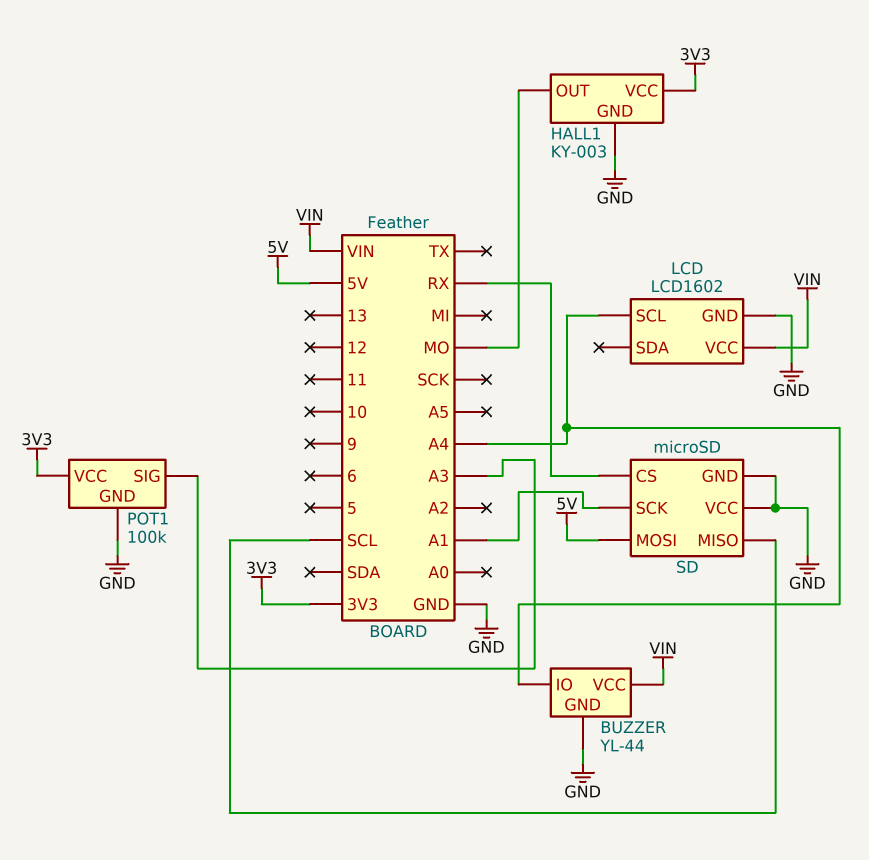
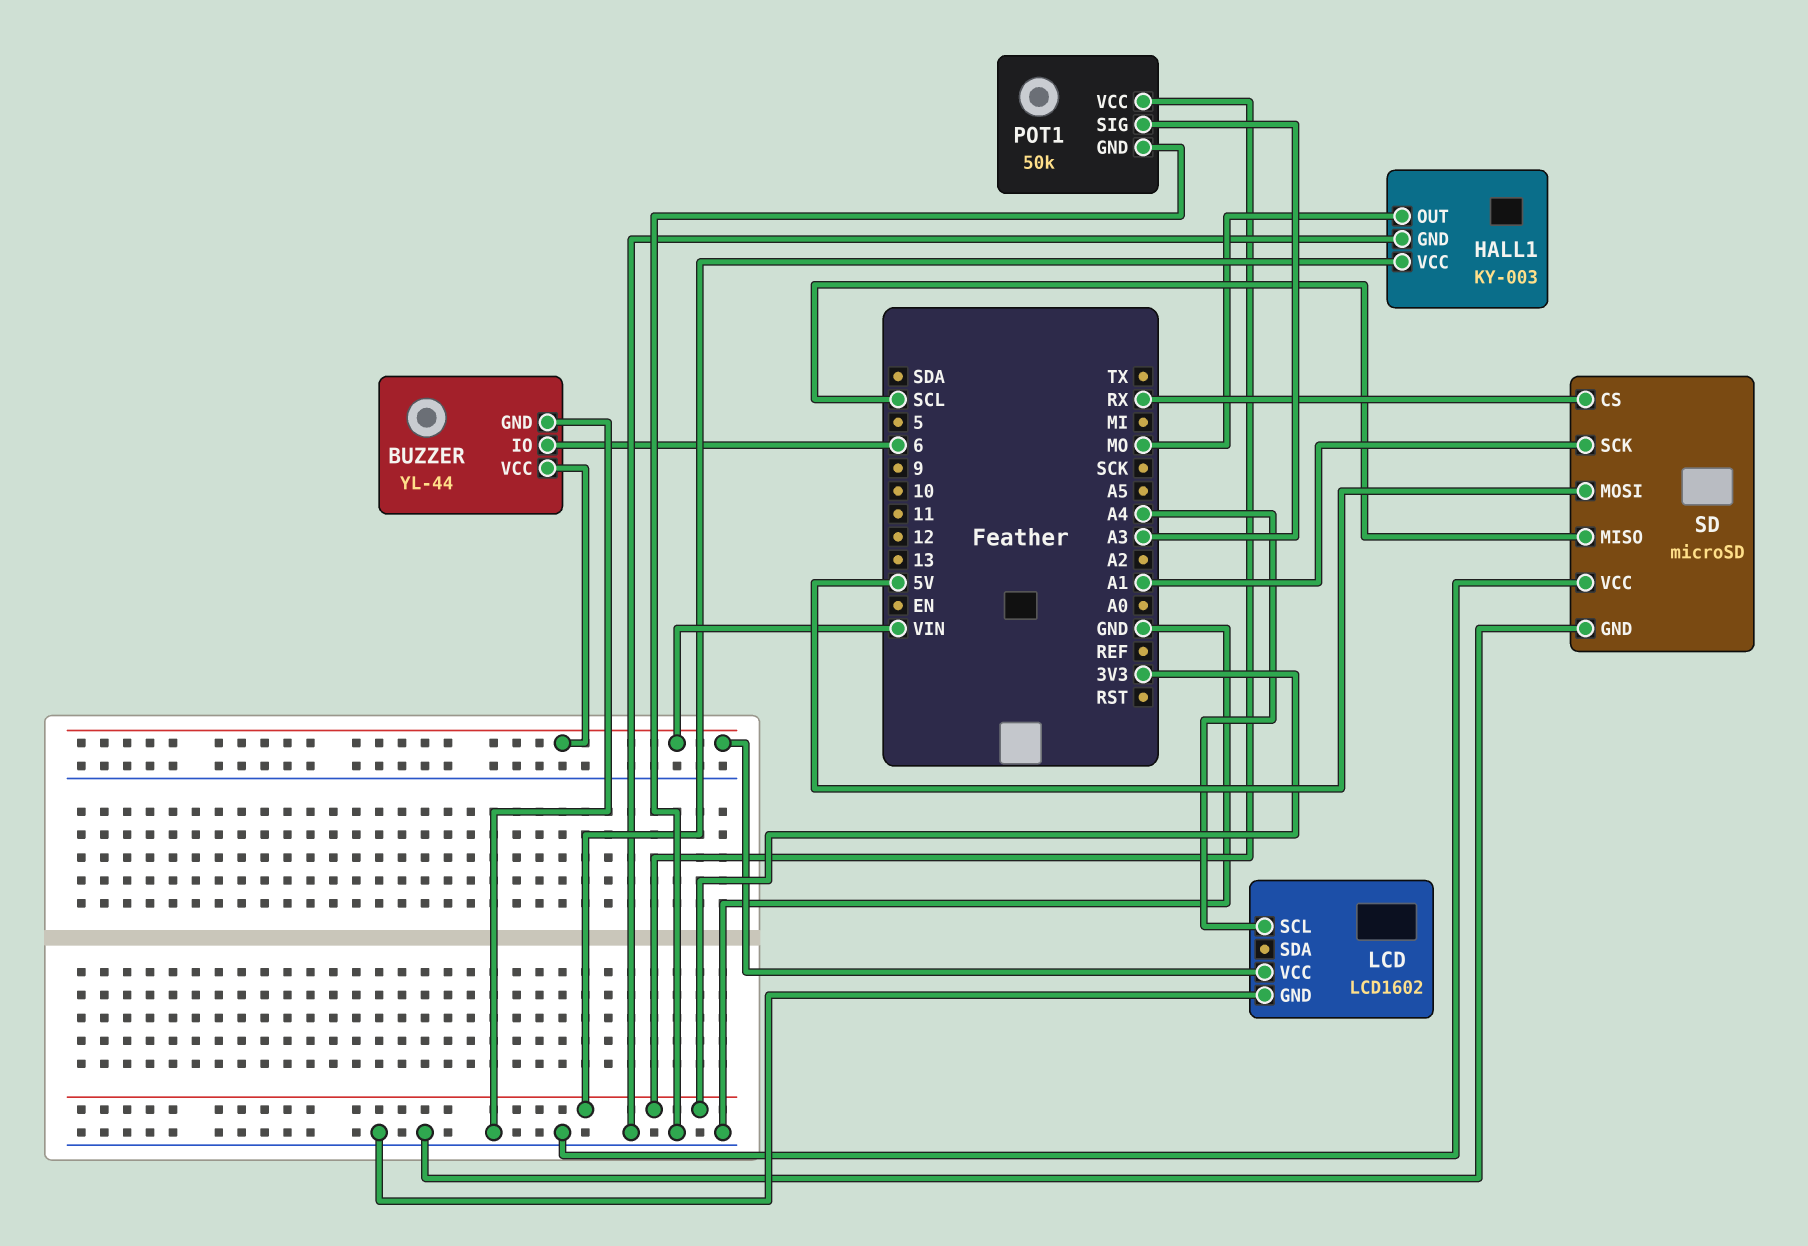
BUZZER pin IO: A4 -> 6
POT1: 100k -> 50k

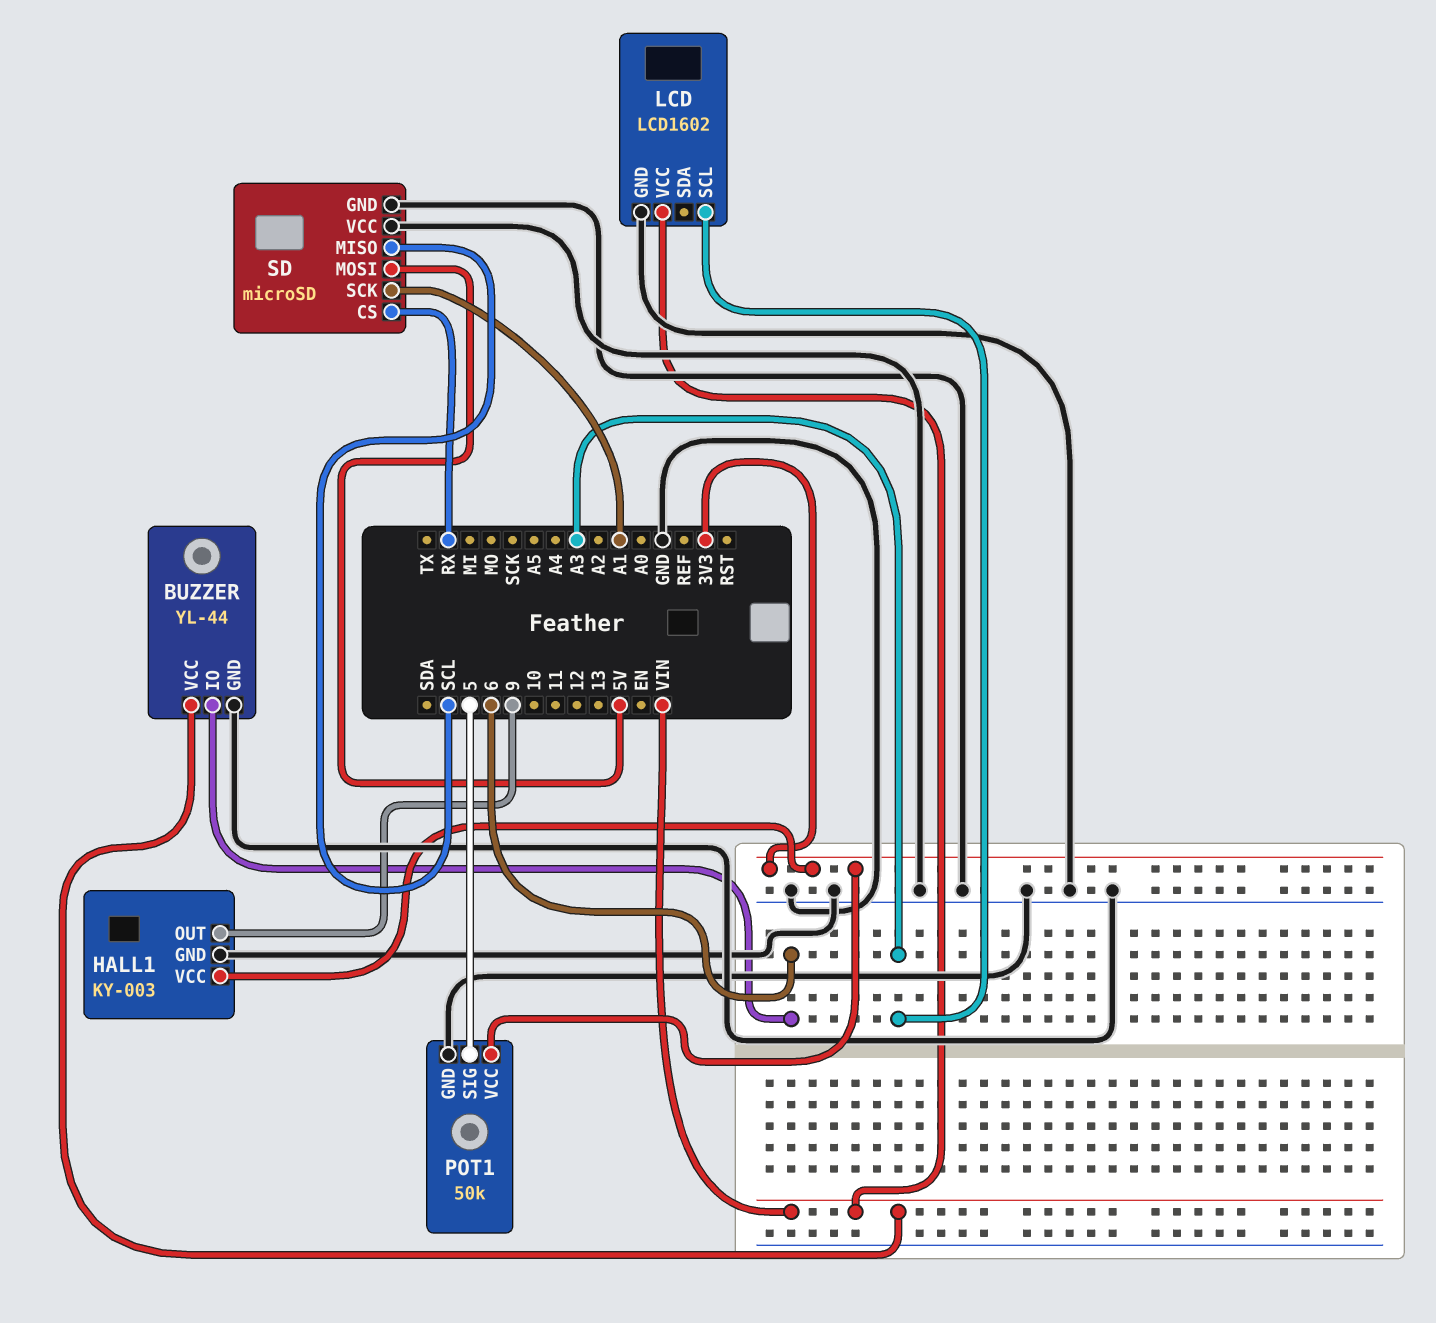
HALL1 pin OUT: MO -> 9
LCD pin SCL: A4 -> A3
POT1 pin SIG: A3 -> 5

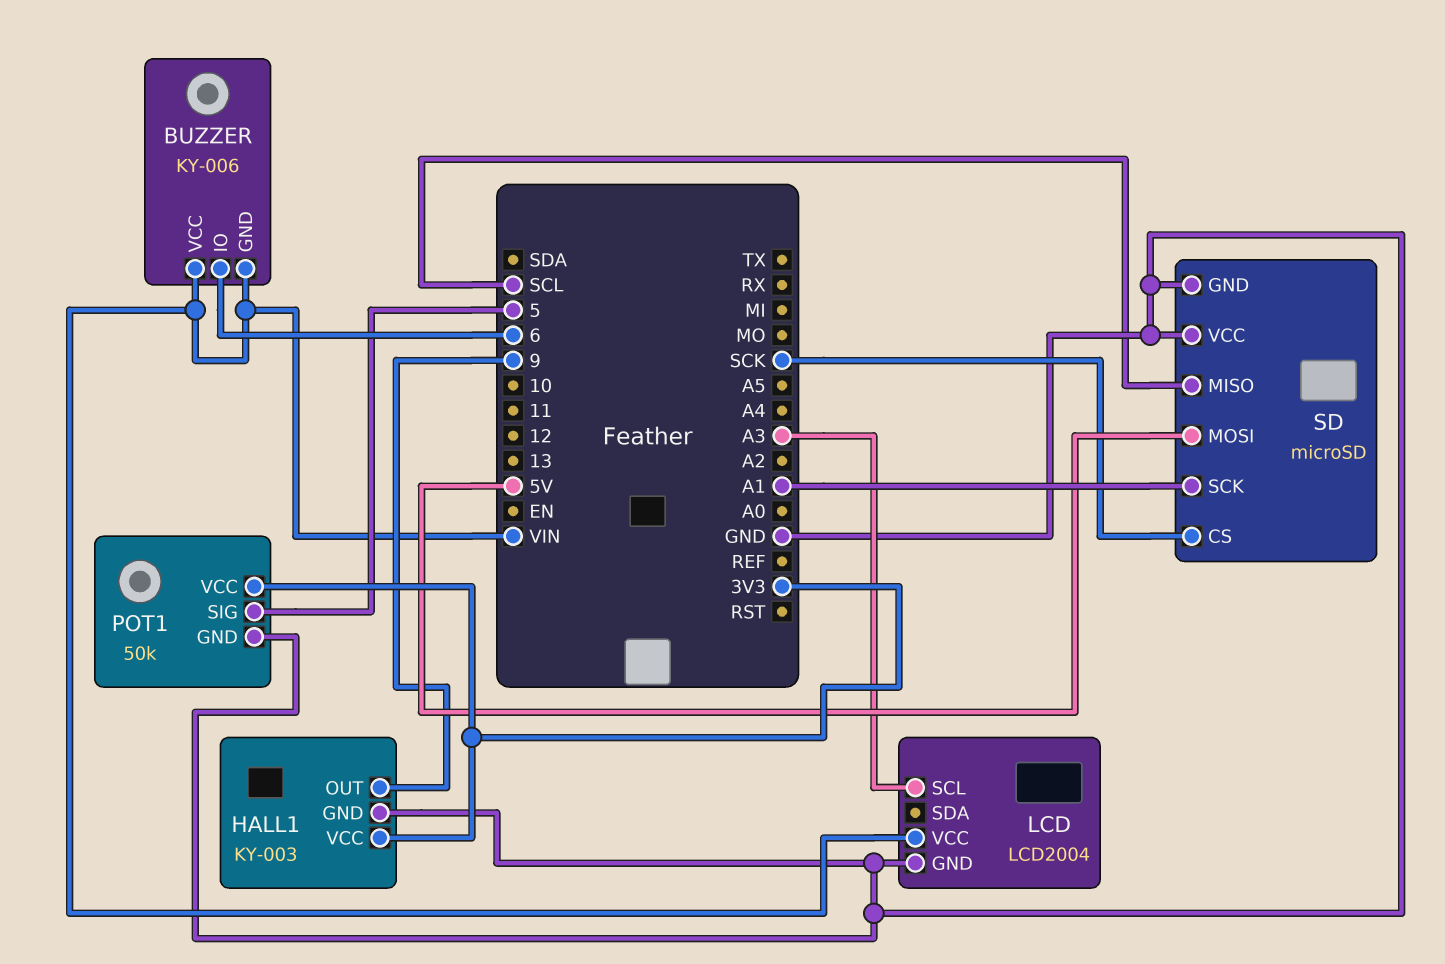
BUZZER: YL-44 -> KY-006
BUZZER pin GND: GND -> VIN
LCD: LCD1602 -> LCD2004
SD pin CS: RX -> SCK

